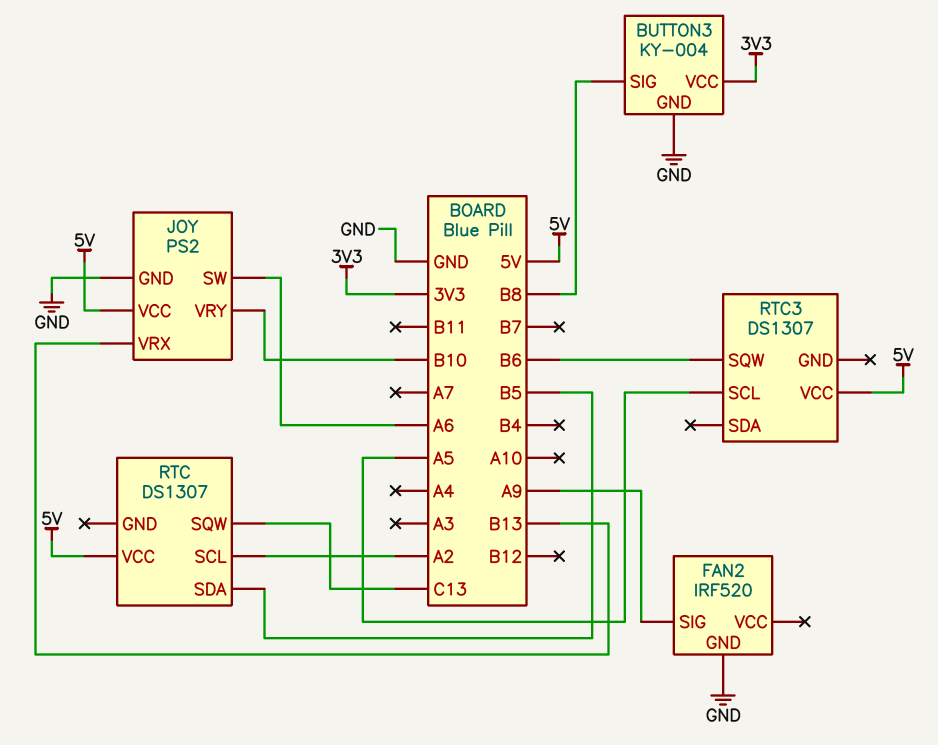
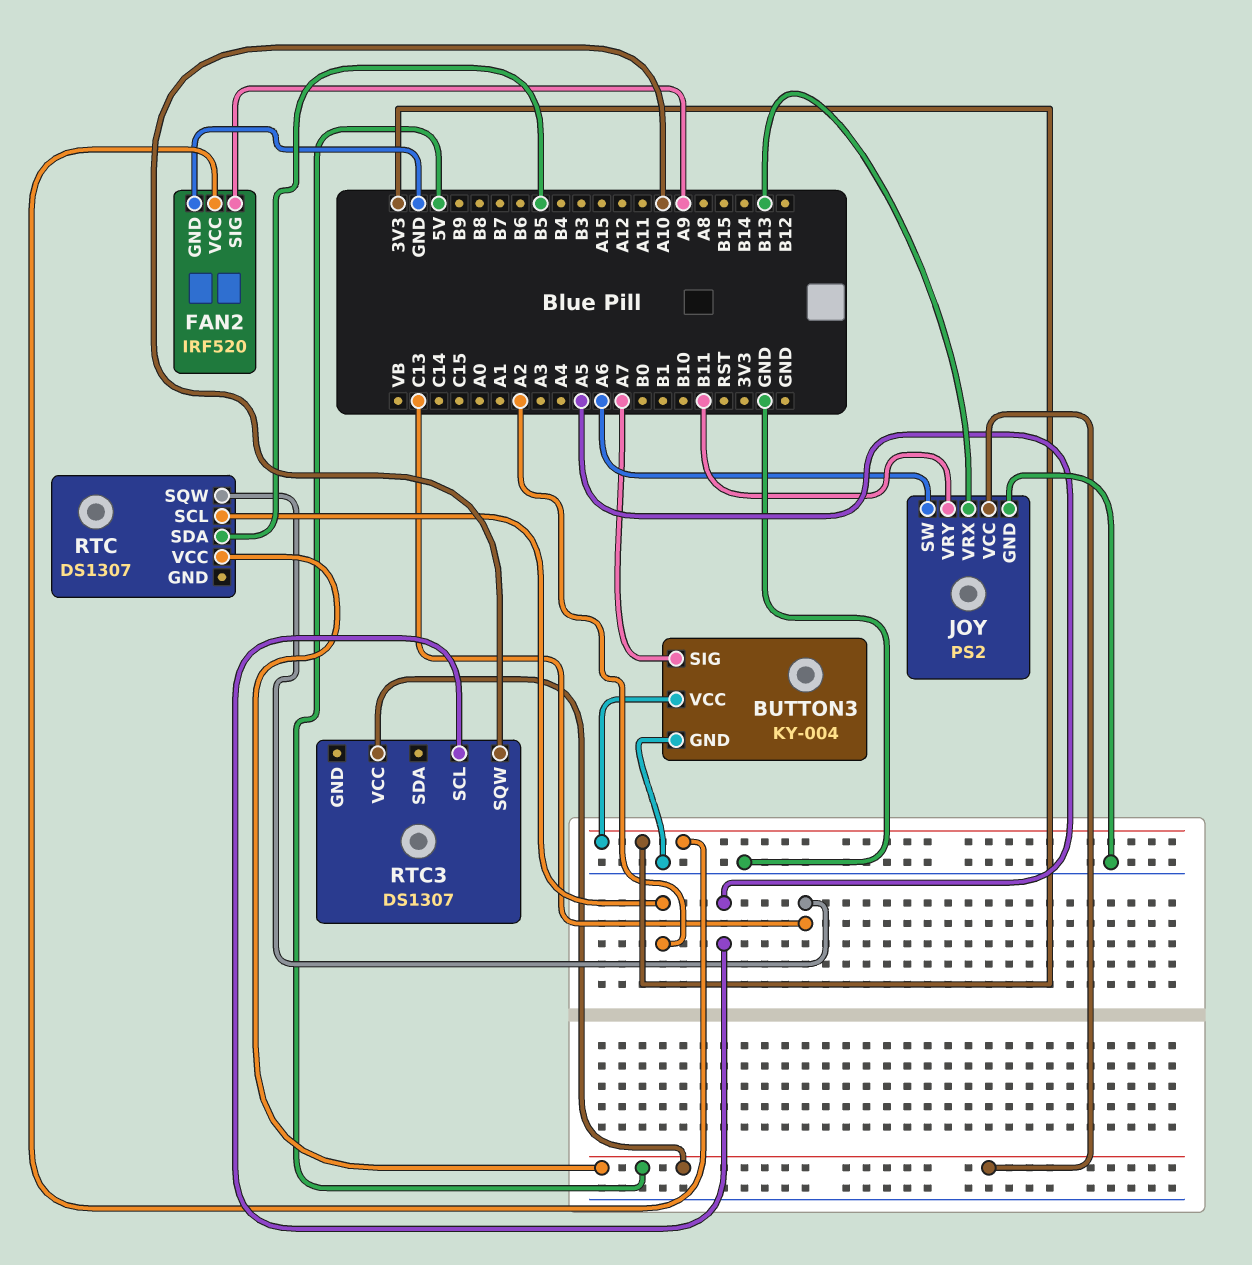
BUTTON3 pin SIG: B8 -> A7
FAN2 pin VCC: none -> 3V3
JOY pin VRY: B10 -> B11
RTC3 pin SQW: B6 -> A10

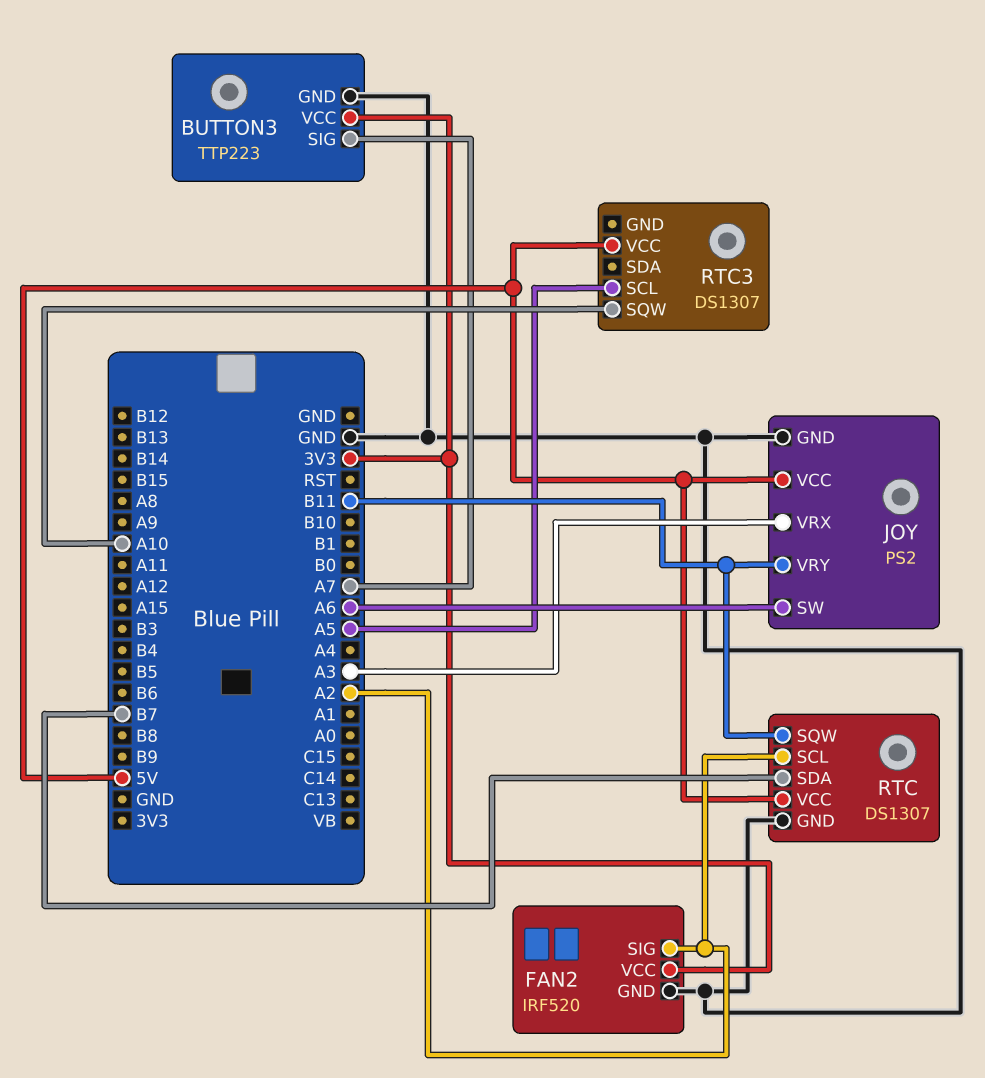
BUTTON3: KY-004 -> TTP223
FAN2 pin SIG: A9 -> A2
JOY pin VRX: B13 -> A3
RTC pin GND: none -> GND
RTC pin SDA: B5 -> B7
RTC pin SQW: C13 -> B11

